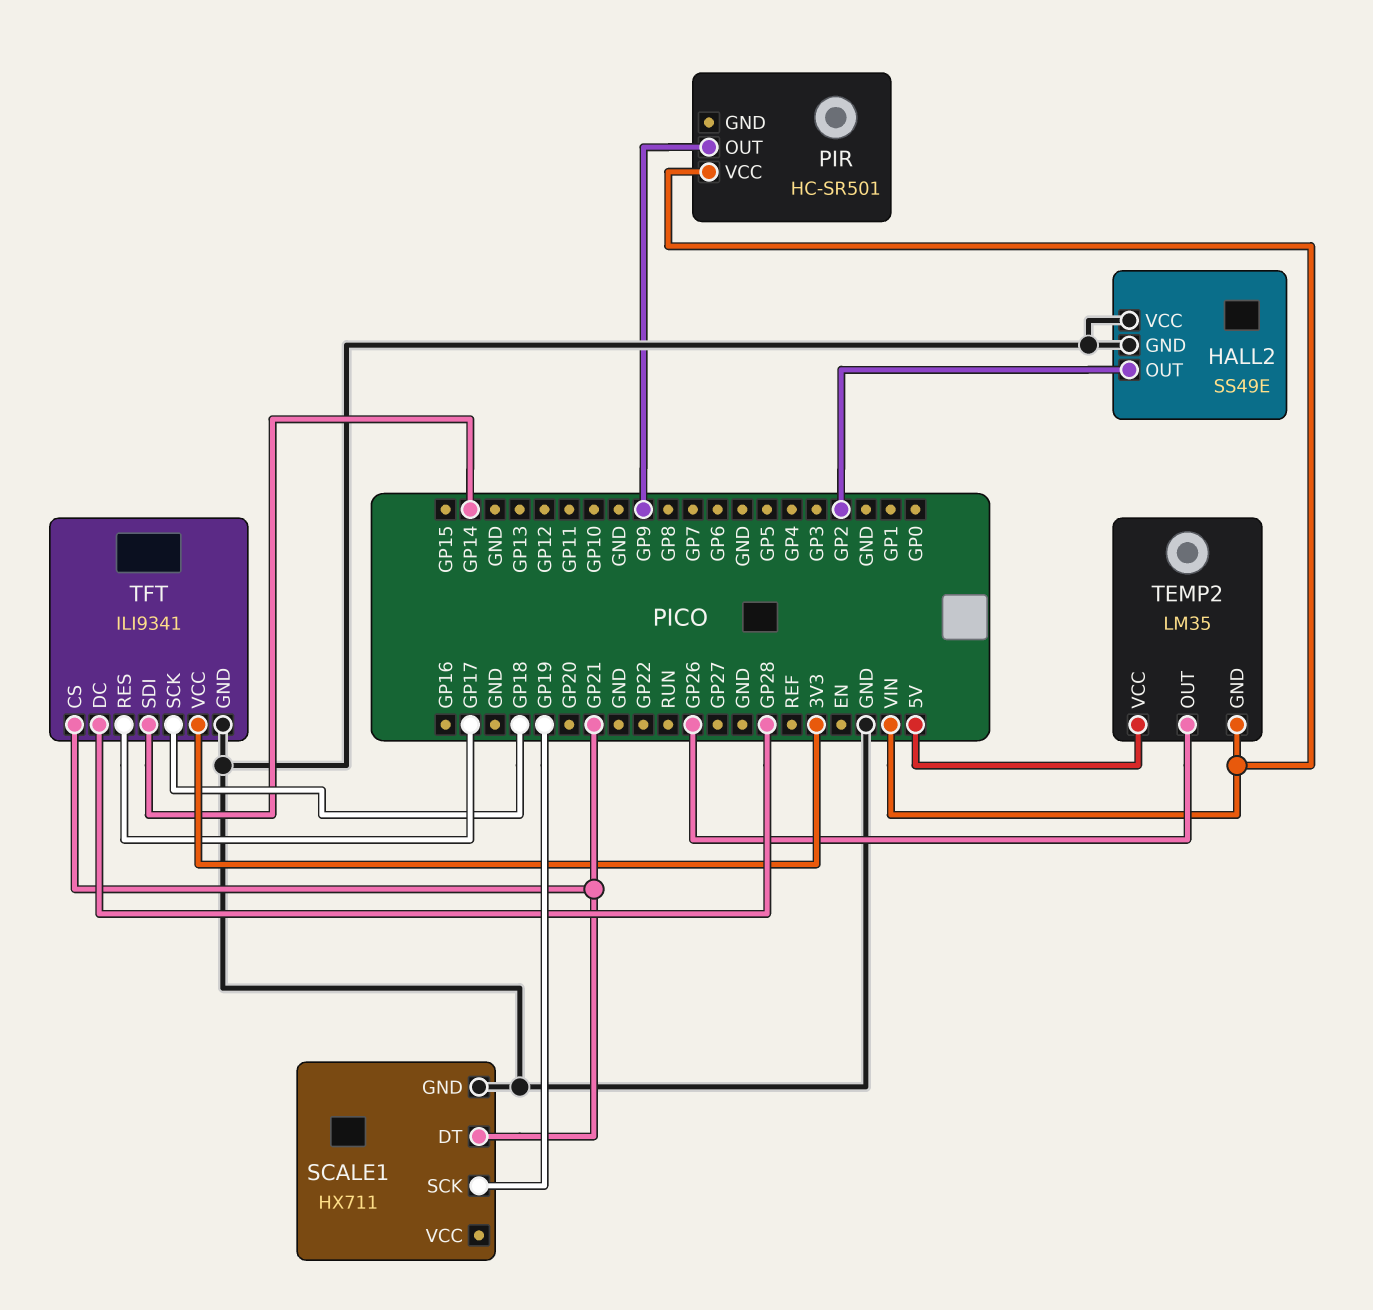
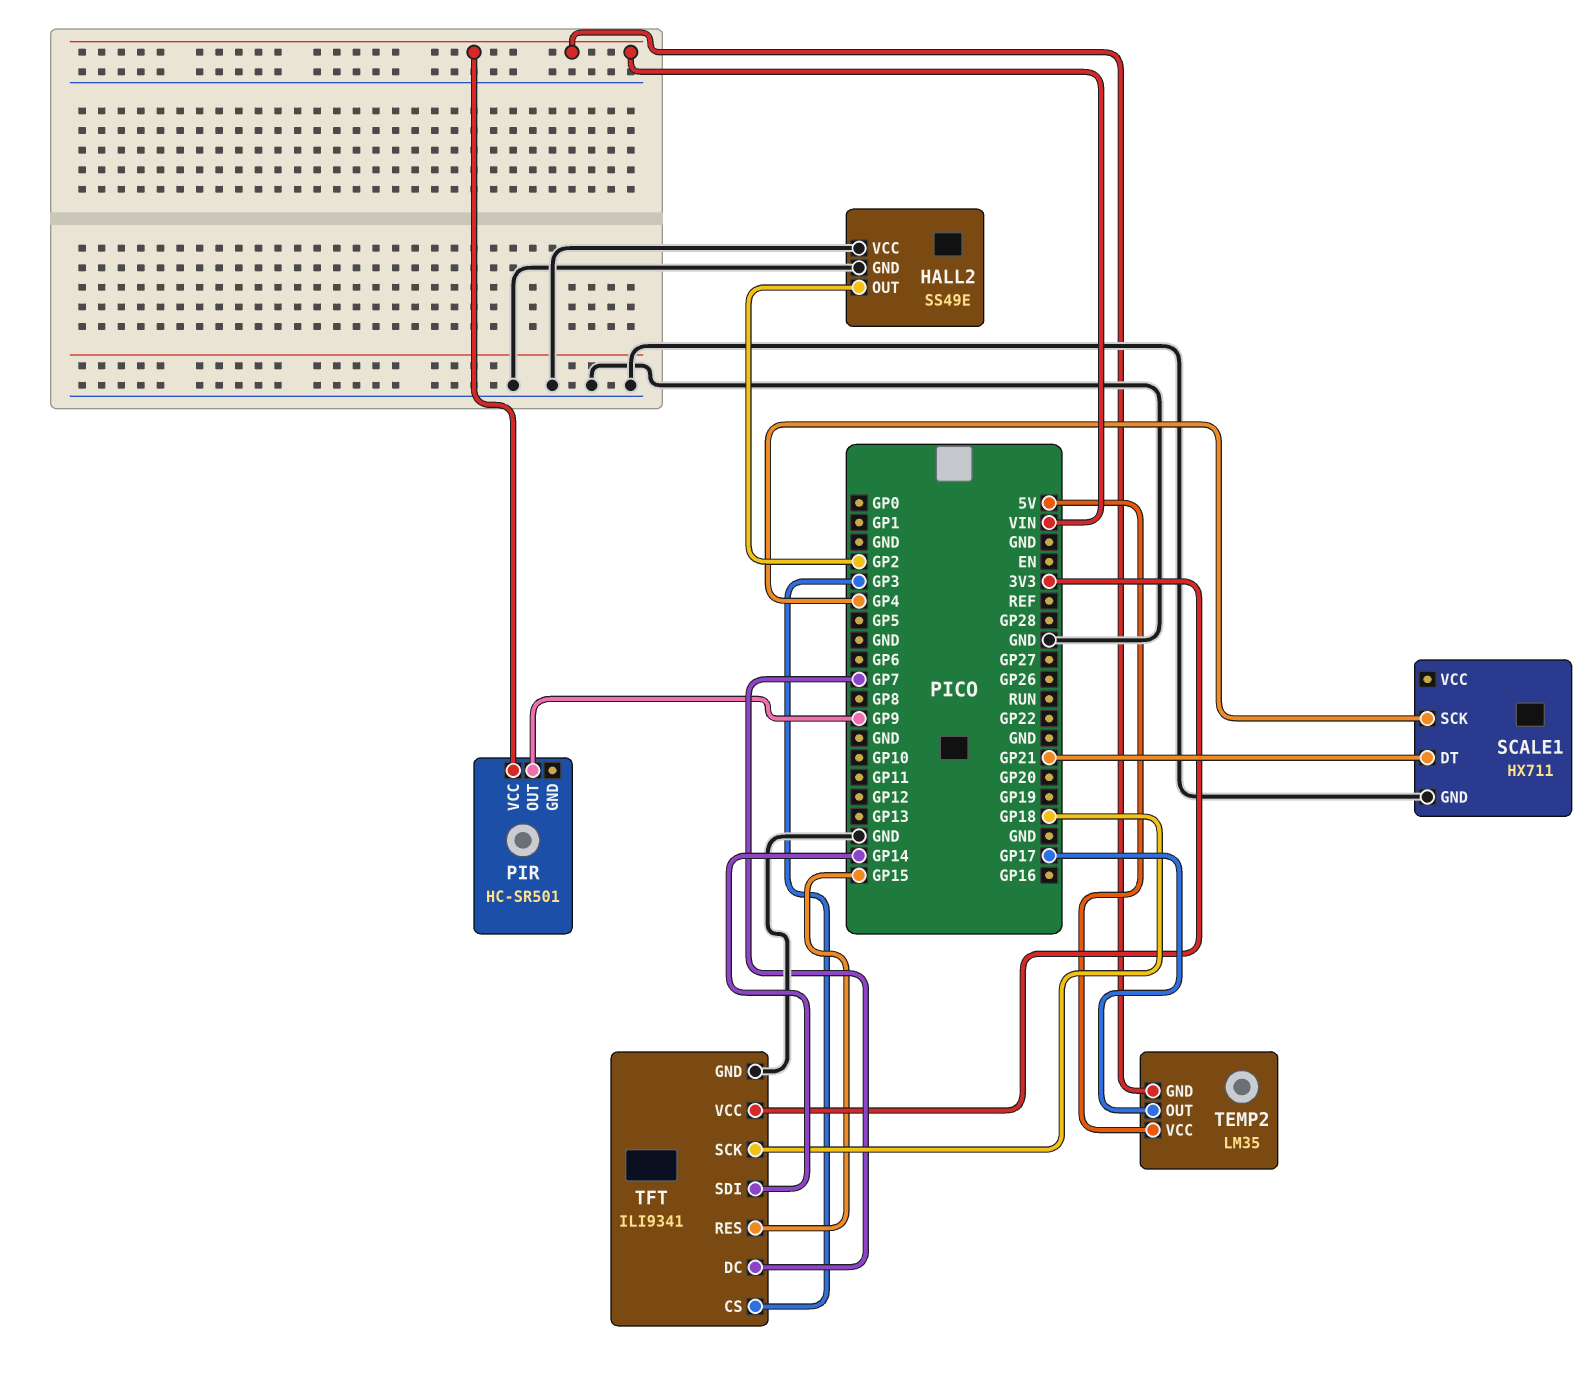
SCALE1 pin SCK: GP19 -> GP4
TEMP2 pin OUT: GP26 -> GP17
TFT pin CS: GP21 -> GP3
TFT pin DC: GP28 -> GP7
TFT pin RES: GP17 -> GP15

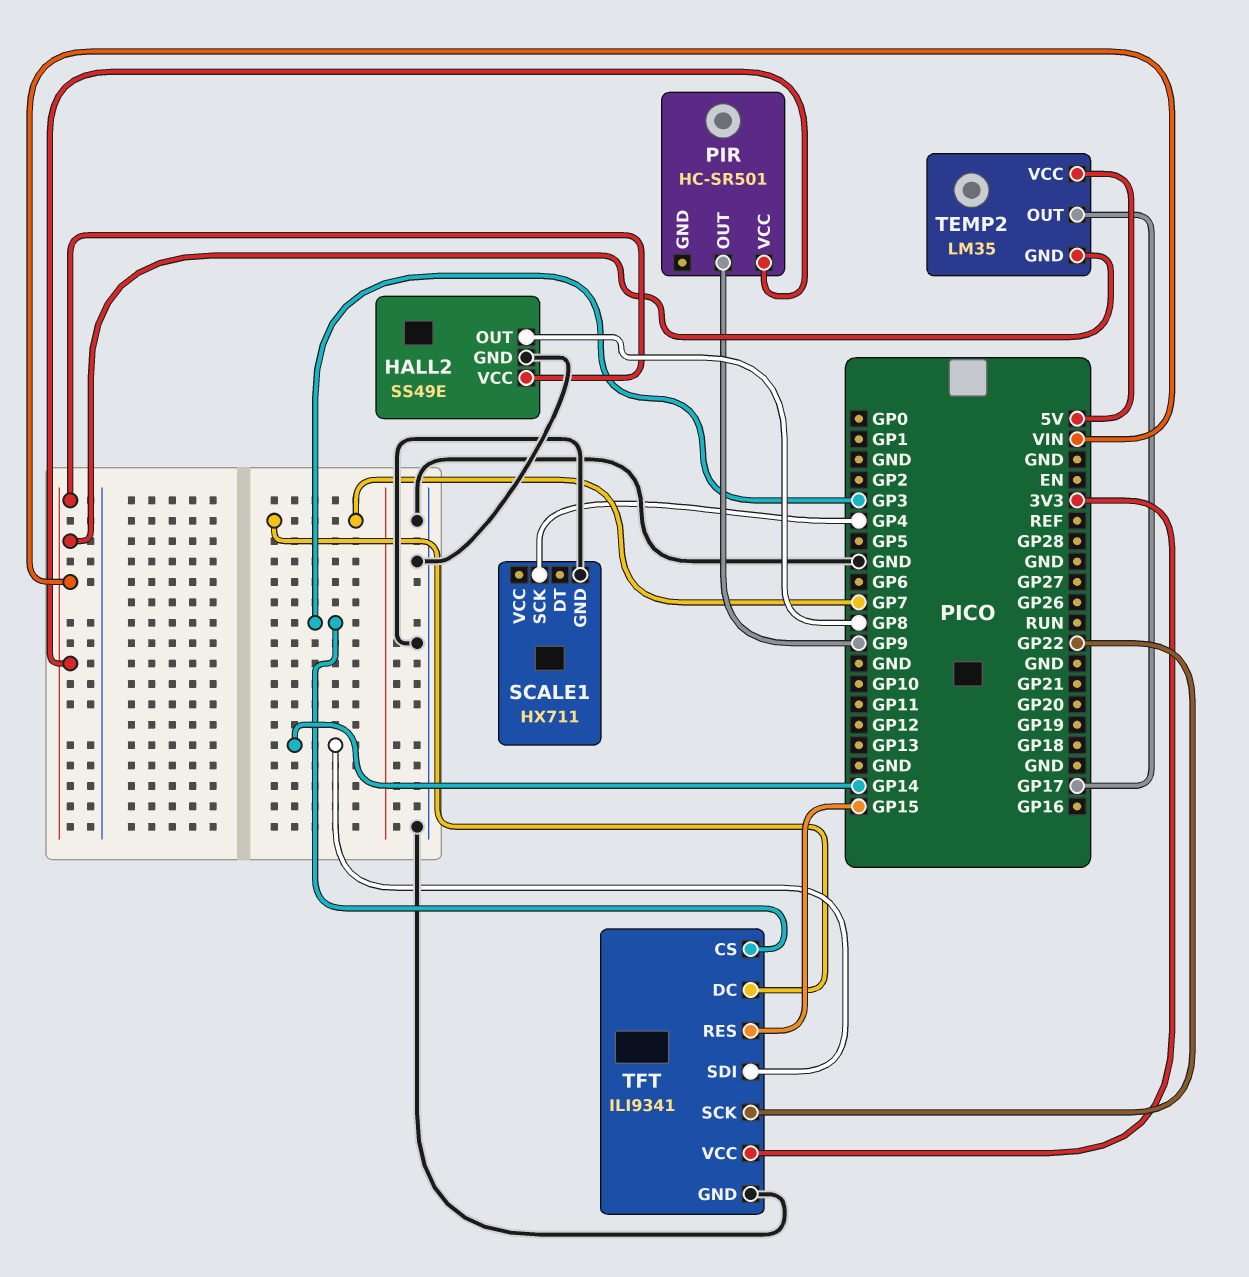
HALL2 pin OUT: GP2 -> GP8
HALL2 pin VCC: GND -> VIN
SCALE1 pin DT: GP21 -> none
TFT pin SCK: GP18 -> GP22

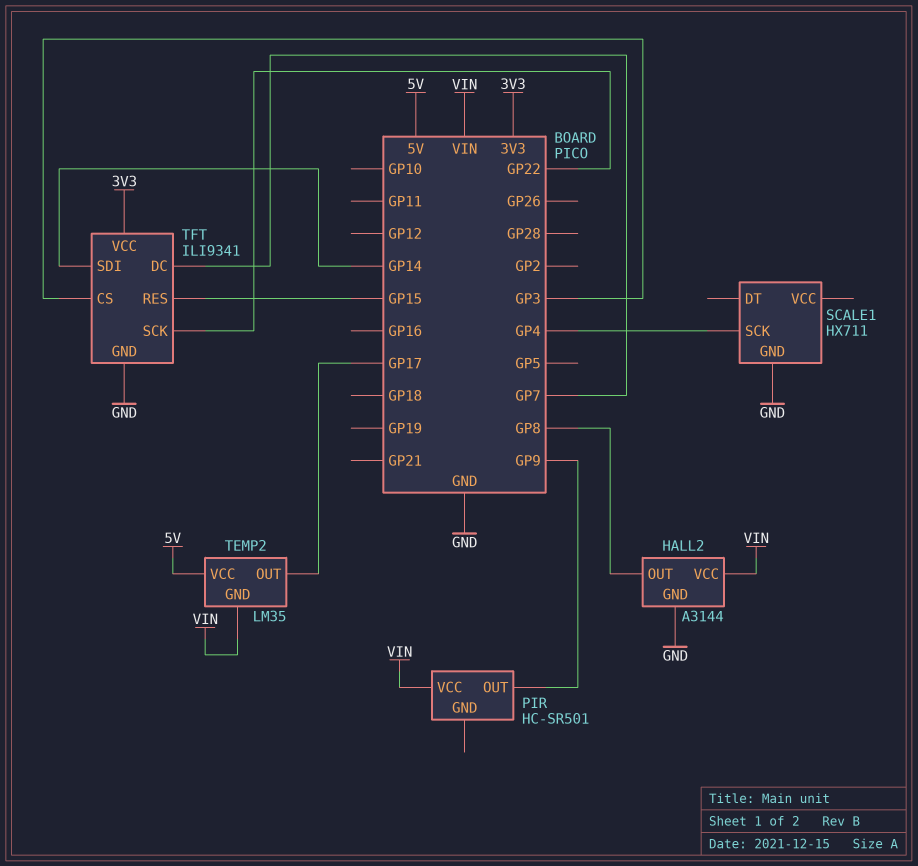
HALL2: SS49E -> A3144

